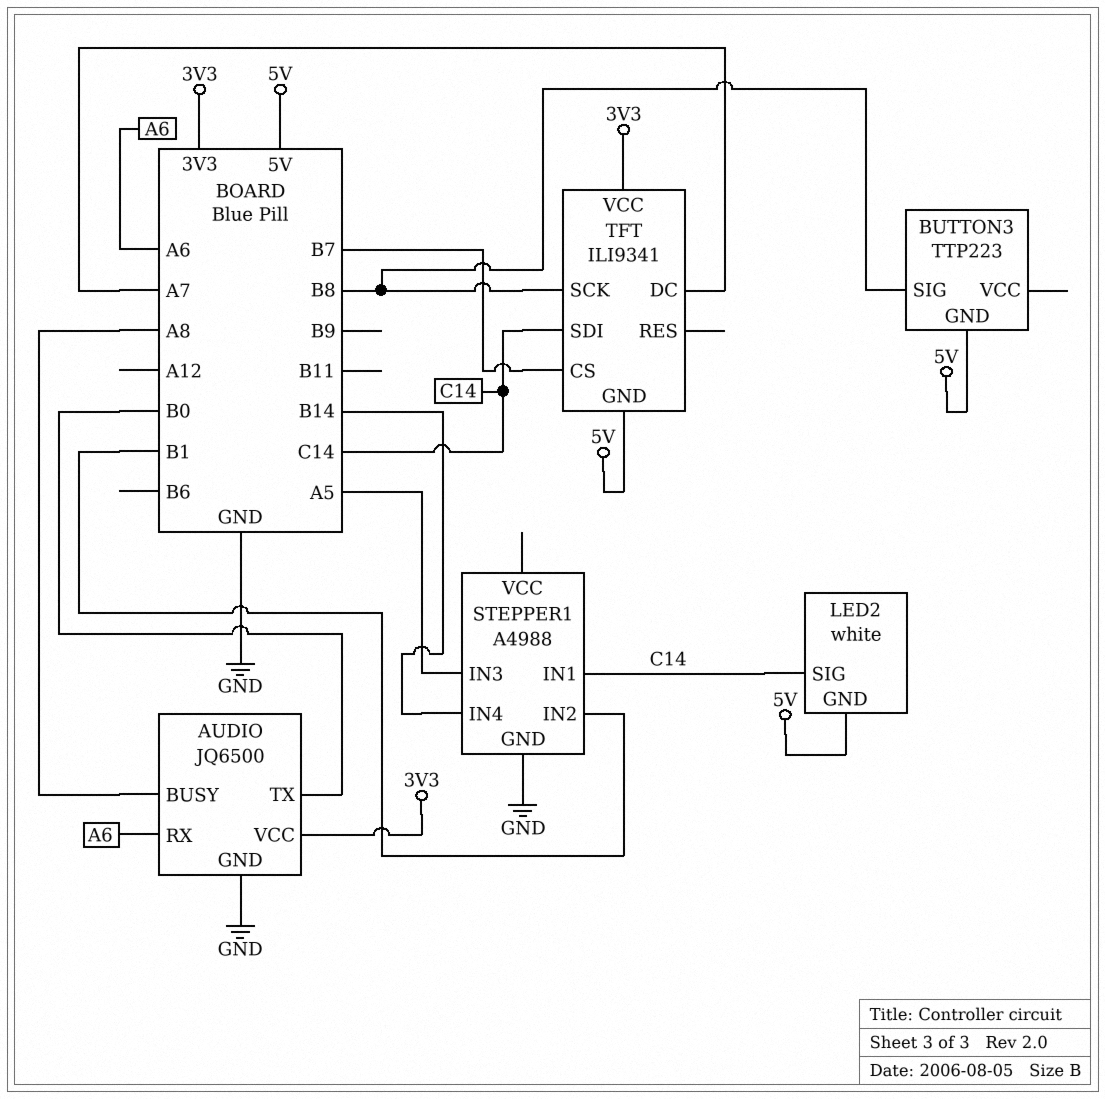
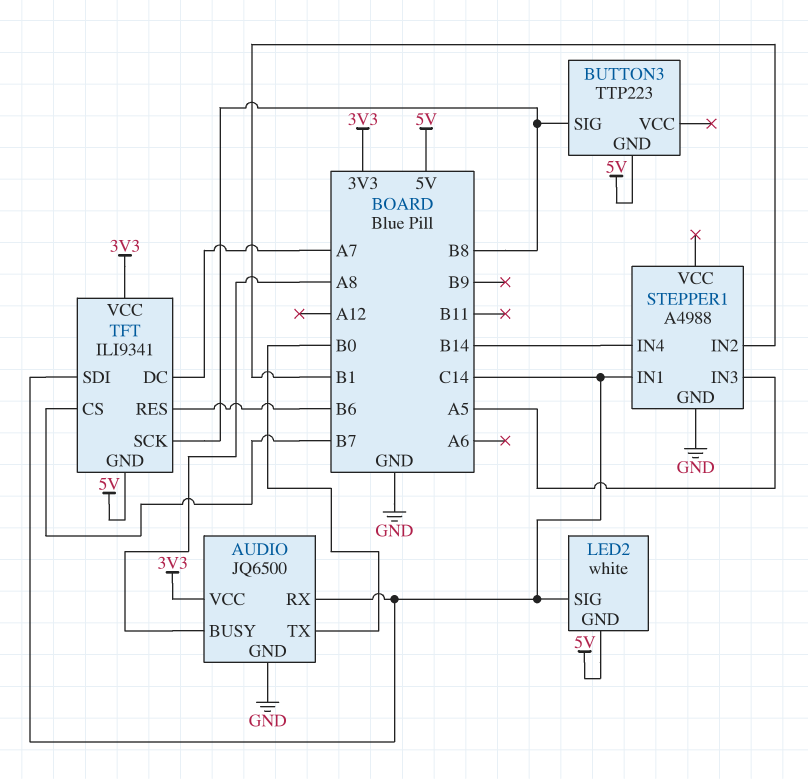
AUDIO pin RX: A6 -> C14
TFT pin RES: none -> B6

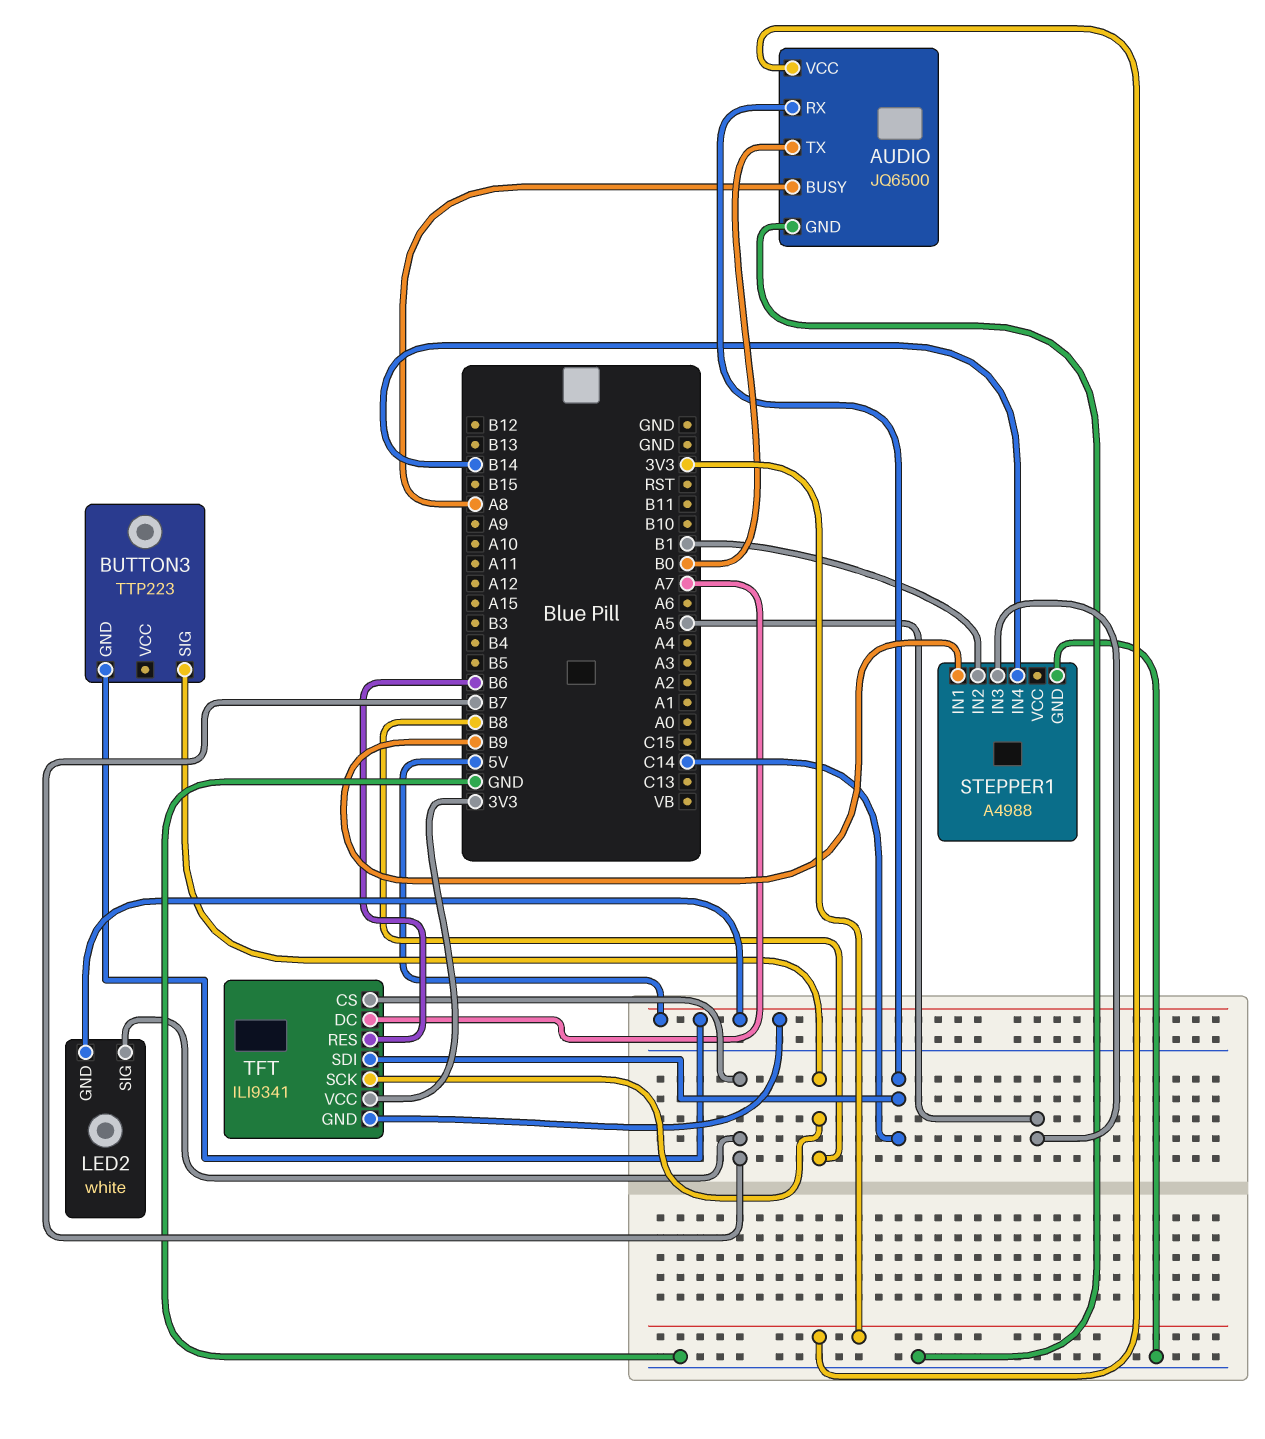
LED2 pin SIG: C14 -> B7
STEPPER1 pin IN1: C14 -> B9

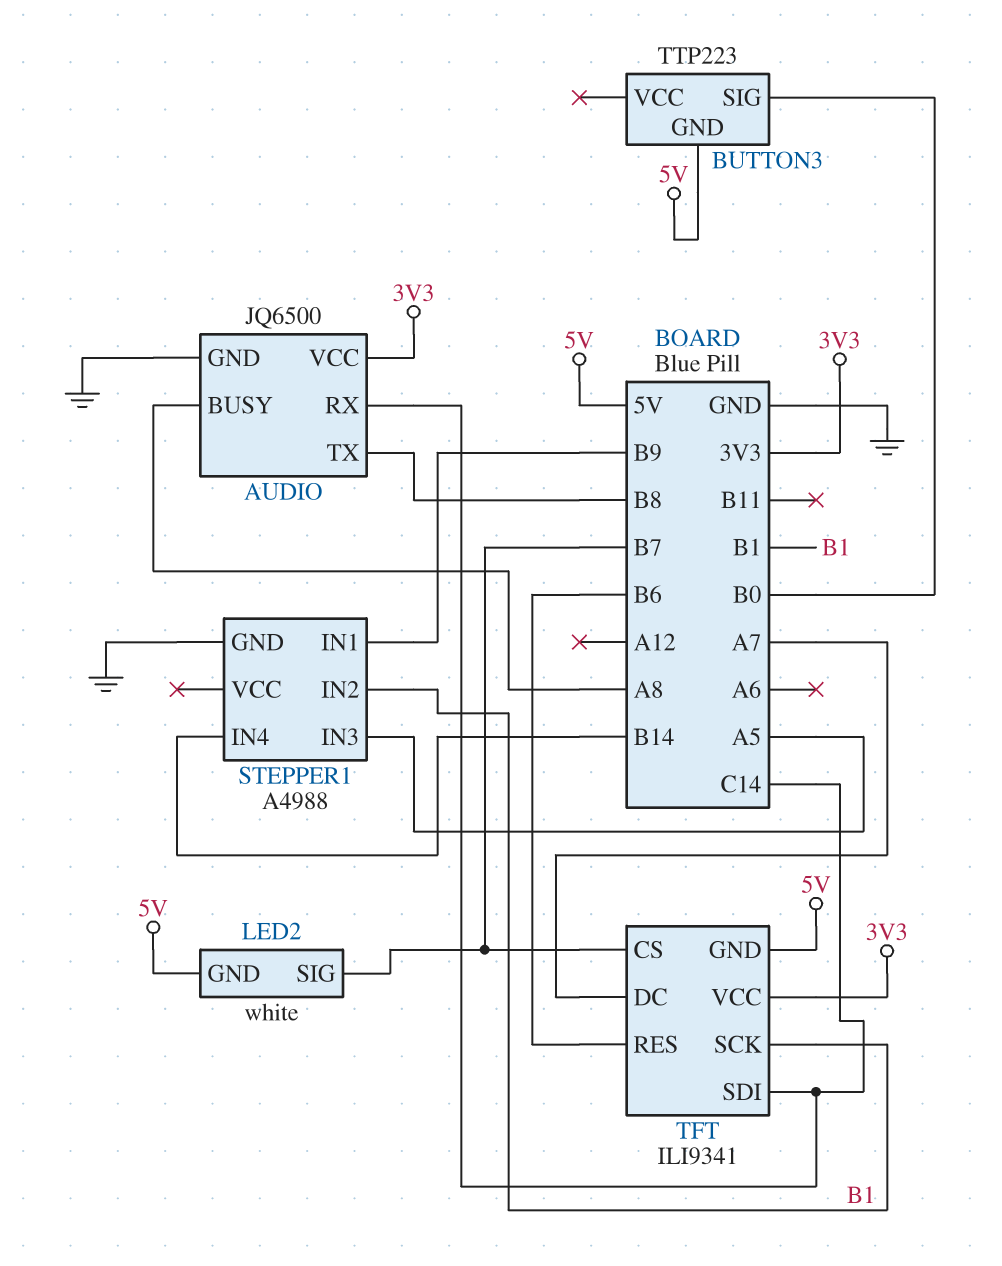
AUDIO pin TX: B0 -> B8
BUTTON3 pin SIG: B8 -> B0
TFT pin SCK: B8 -> B1

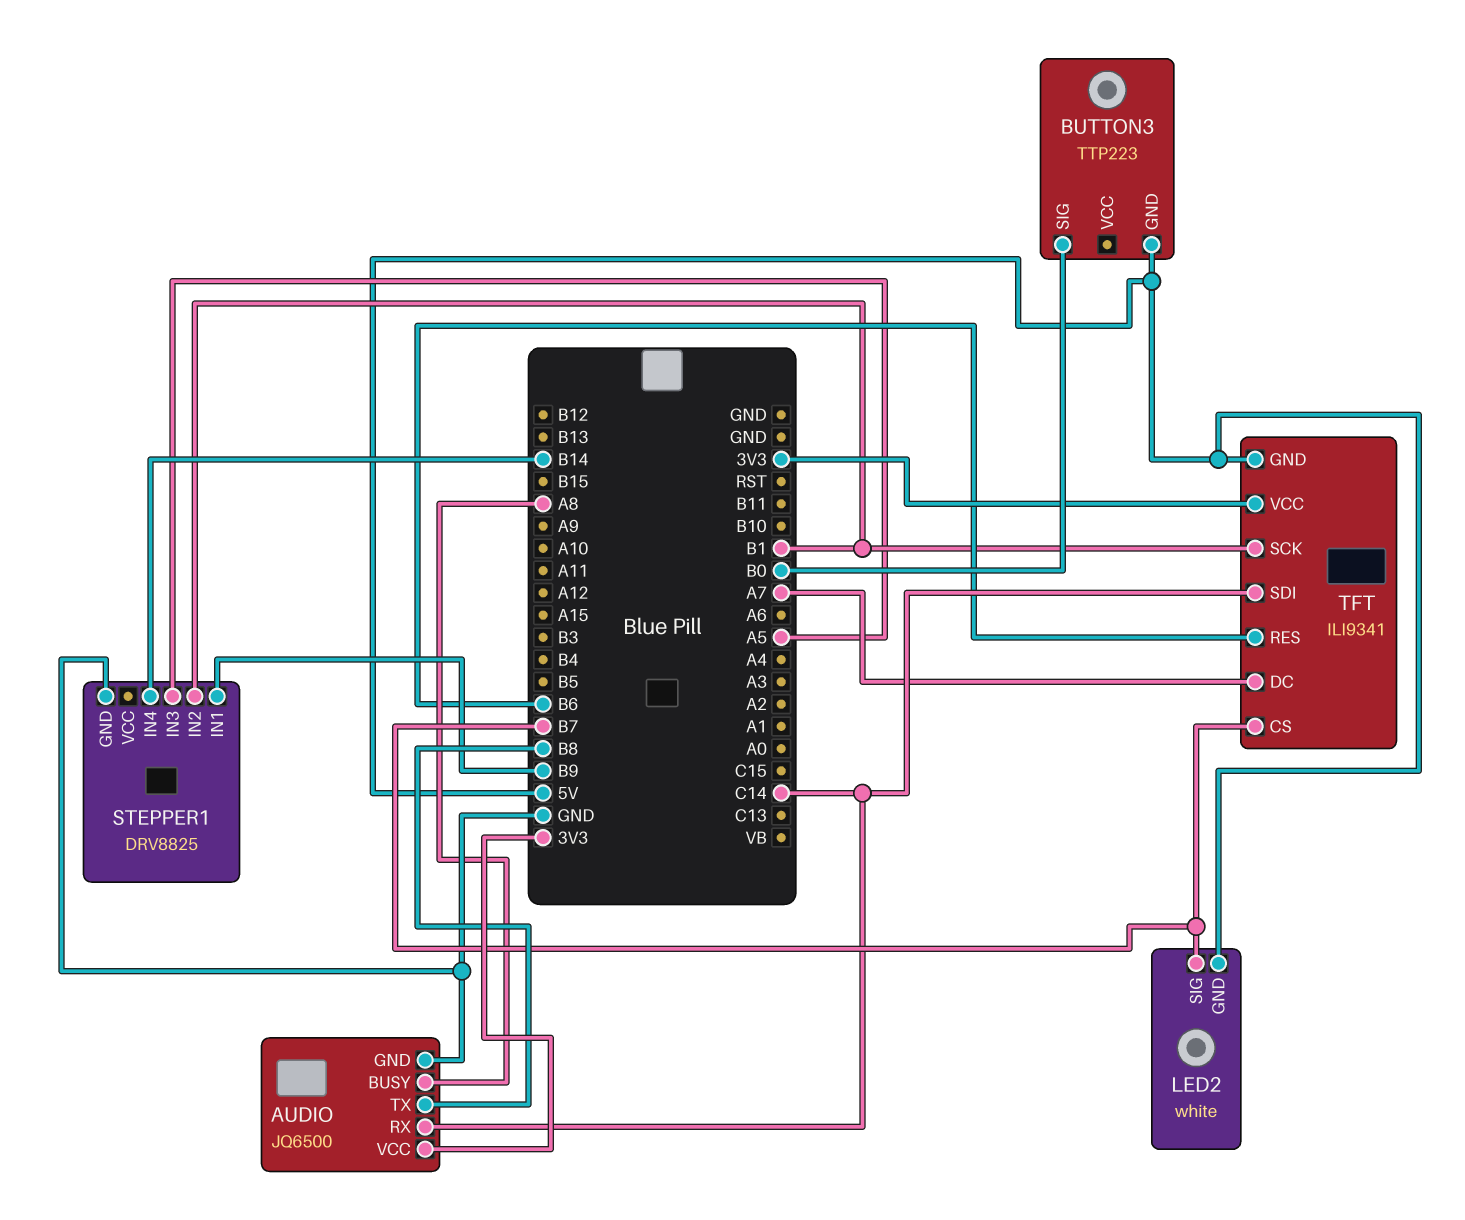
STEPPER1: A4988 -> DRV8825

